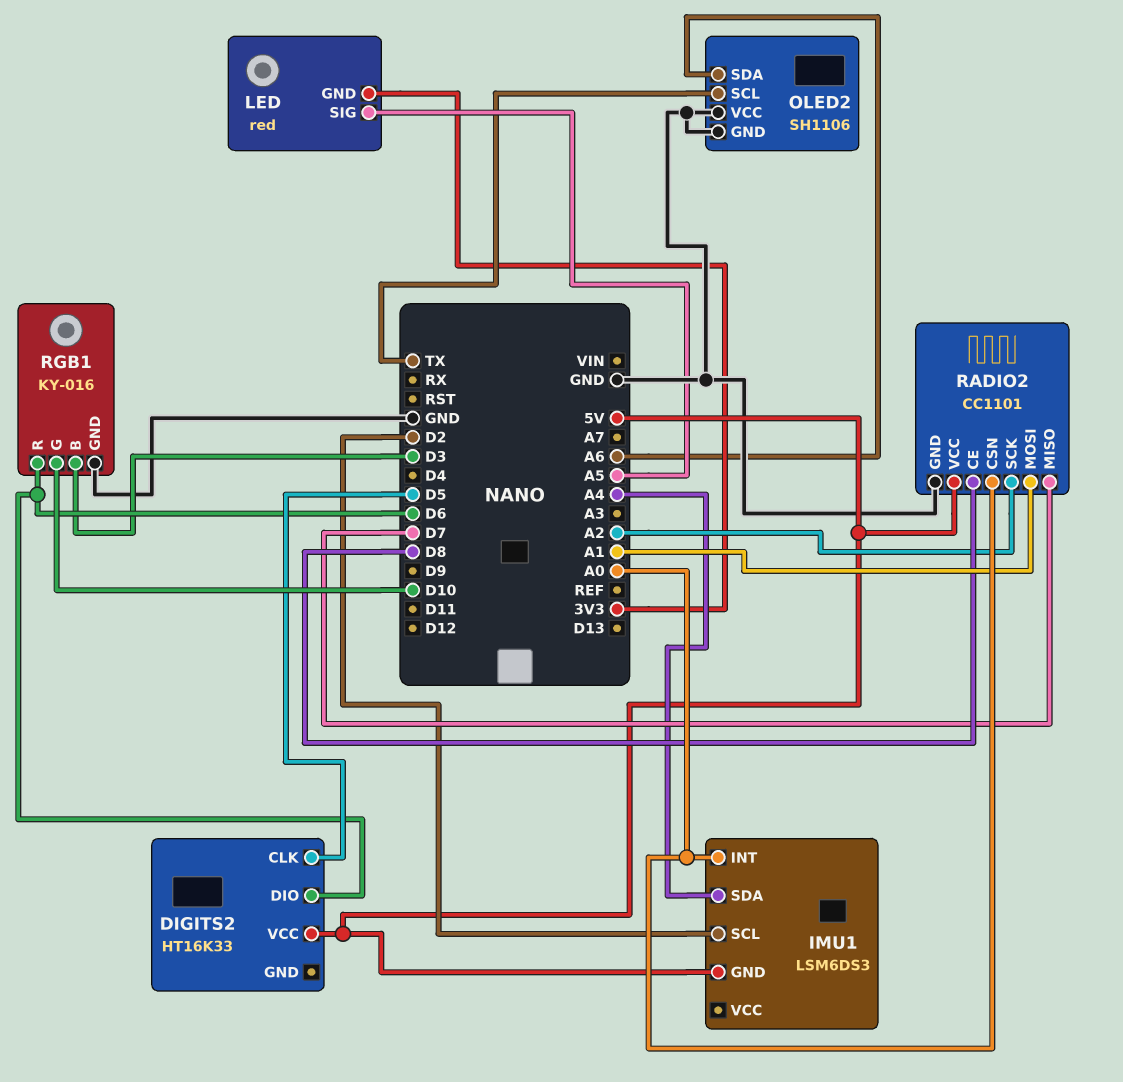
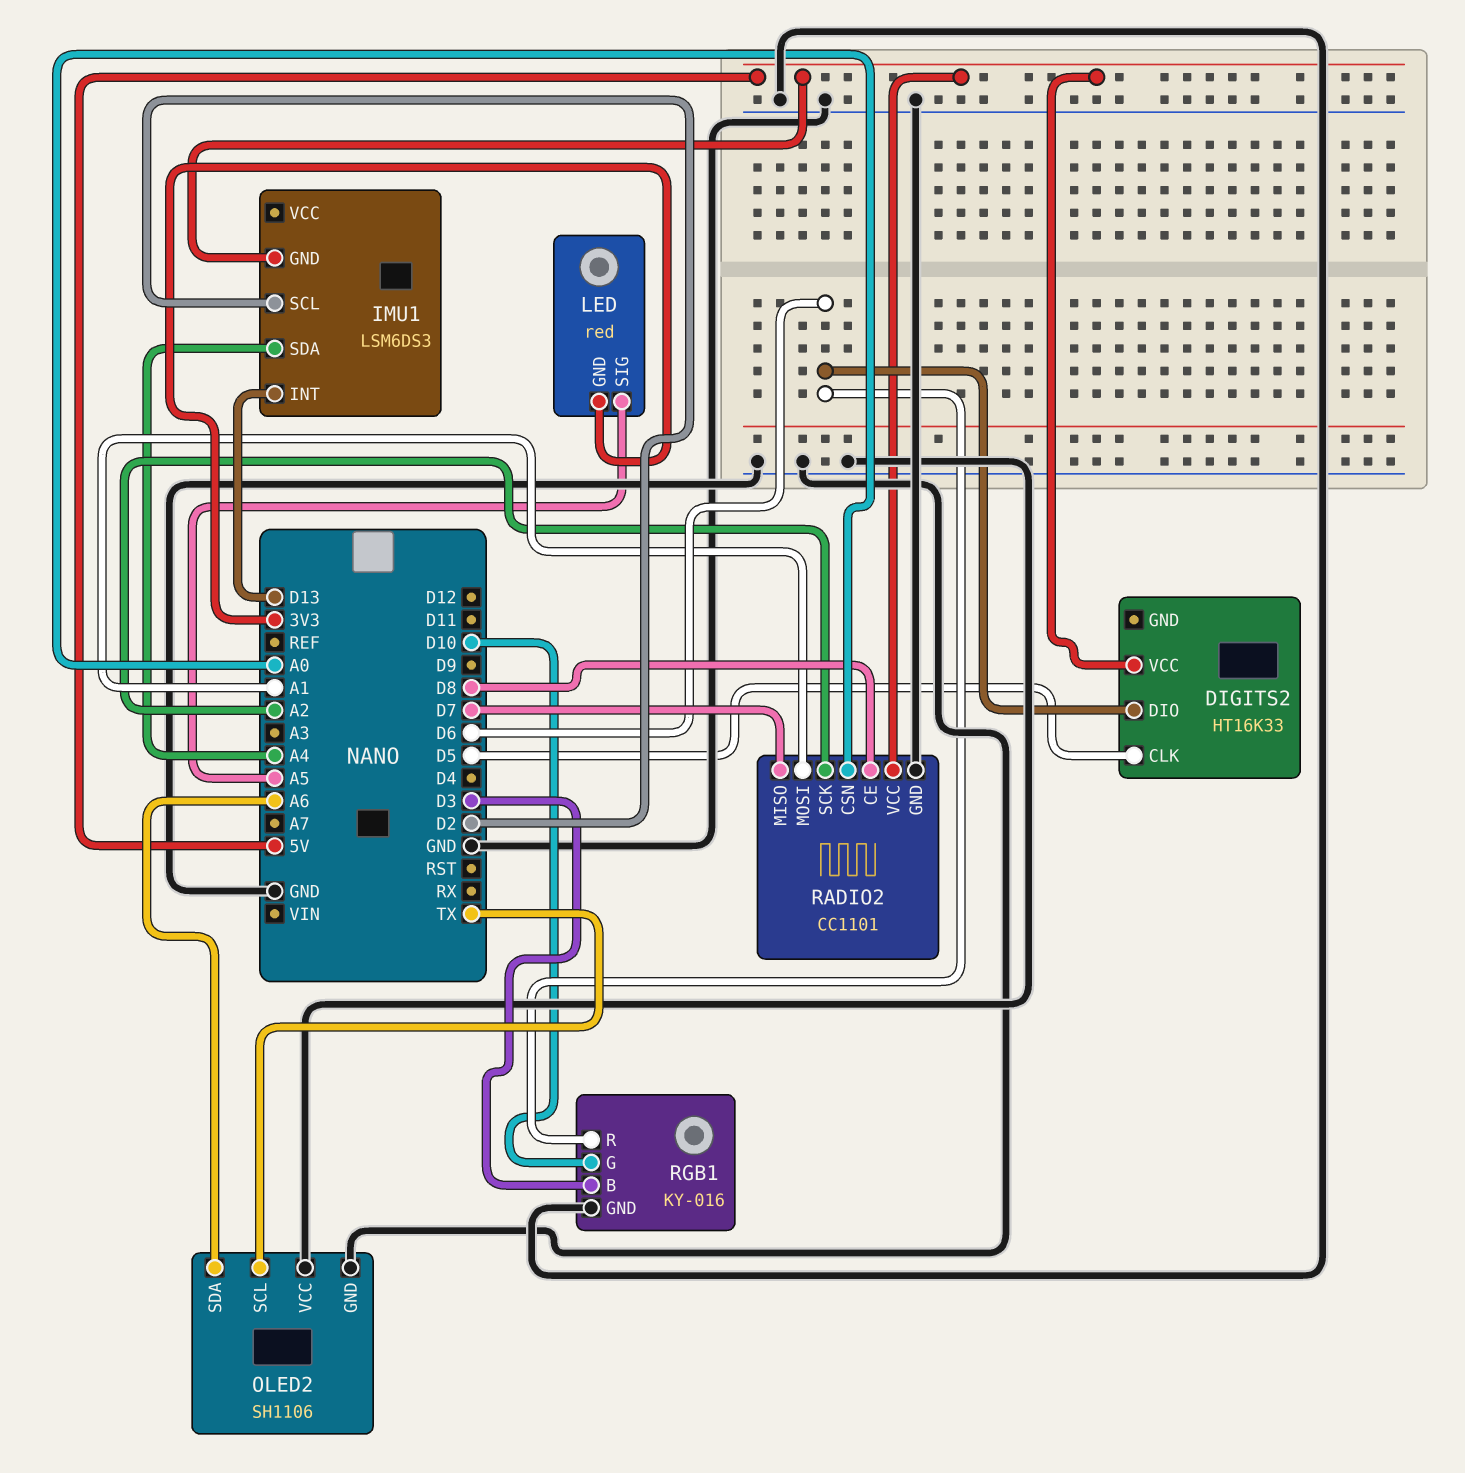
IMU1 pin INT: A0 -> D13

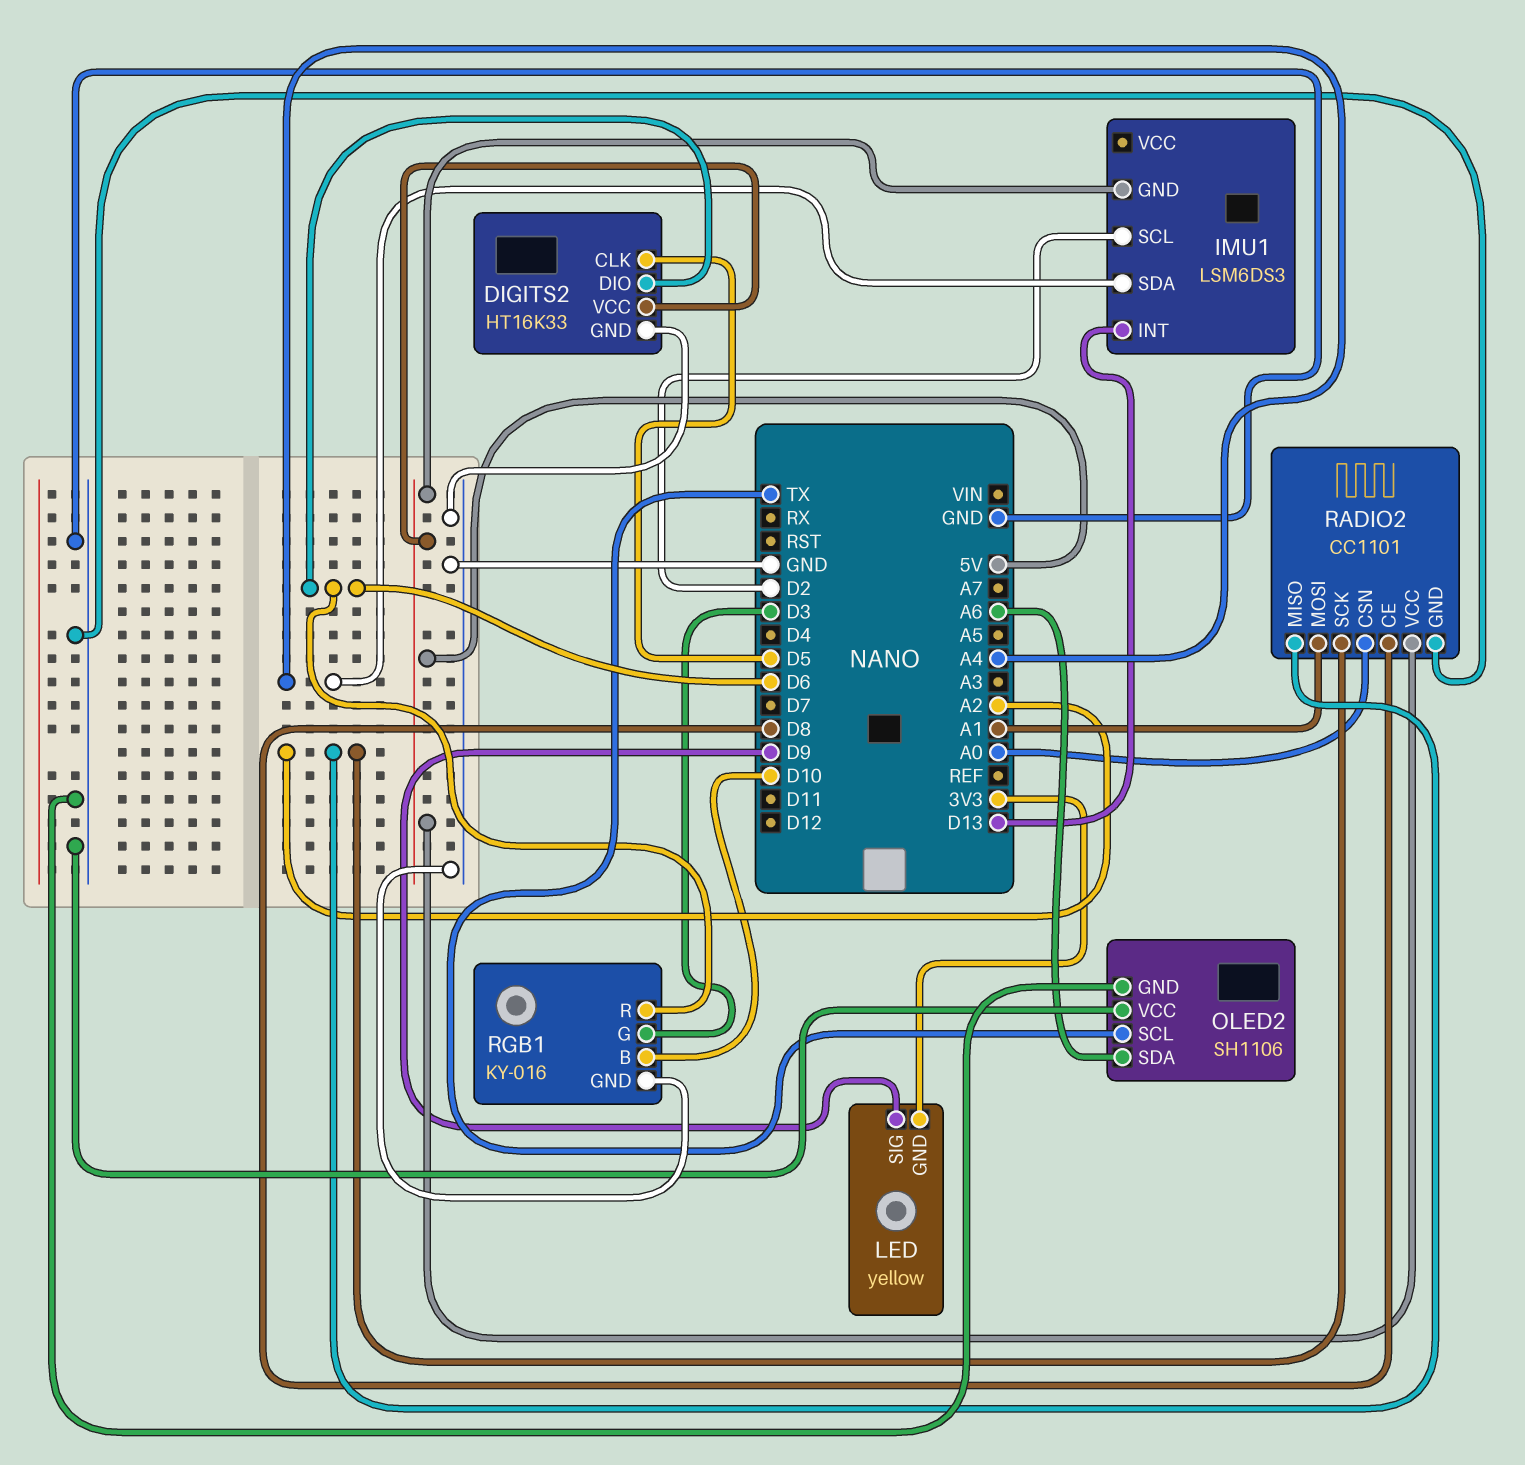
DIGITS2 pin GND: none -> GND
LED: red -> yellow
LED pin SIG: A5 -> D9
RADIO2 pin MISO: D7 -> A2
RGB1 pin B: D3 -> D10
RGB1 pin G: D10 -> D3

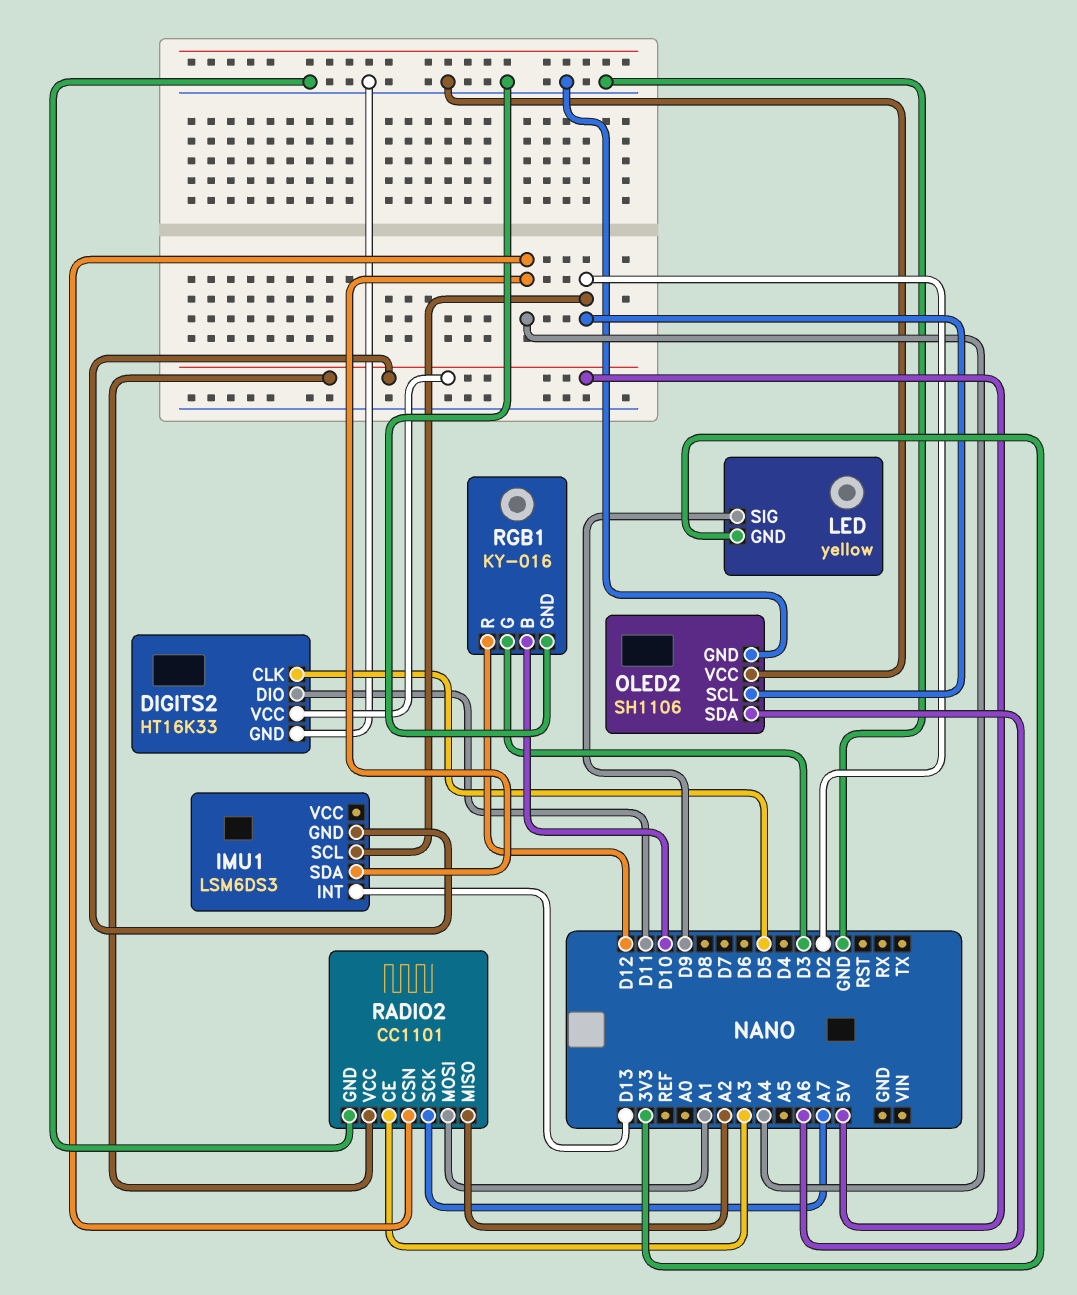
DIGITS2 pin DIO: D6 -> D11
OLED2 pin SCL: TX -> D2
RADIO2 pin CE: D8 -> A3
RADIO2 pin CSN: A0 -> A4
RADIO2 pin SCK: A2 -> A7
RGB1 pin R: D6 -> D12

